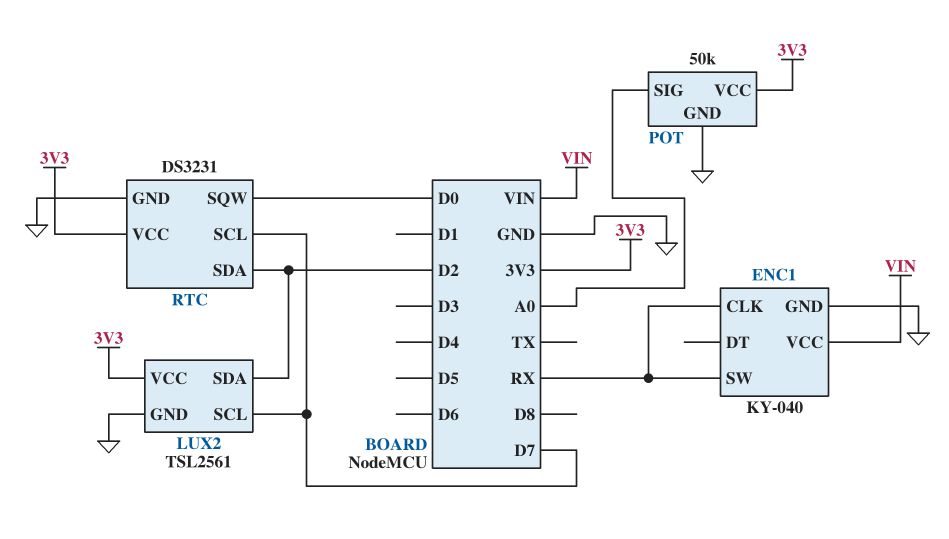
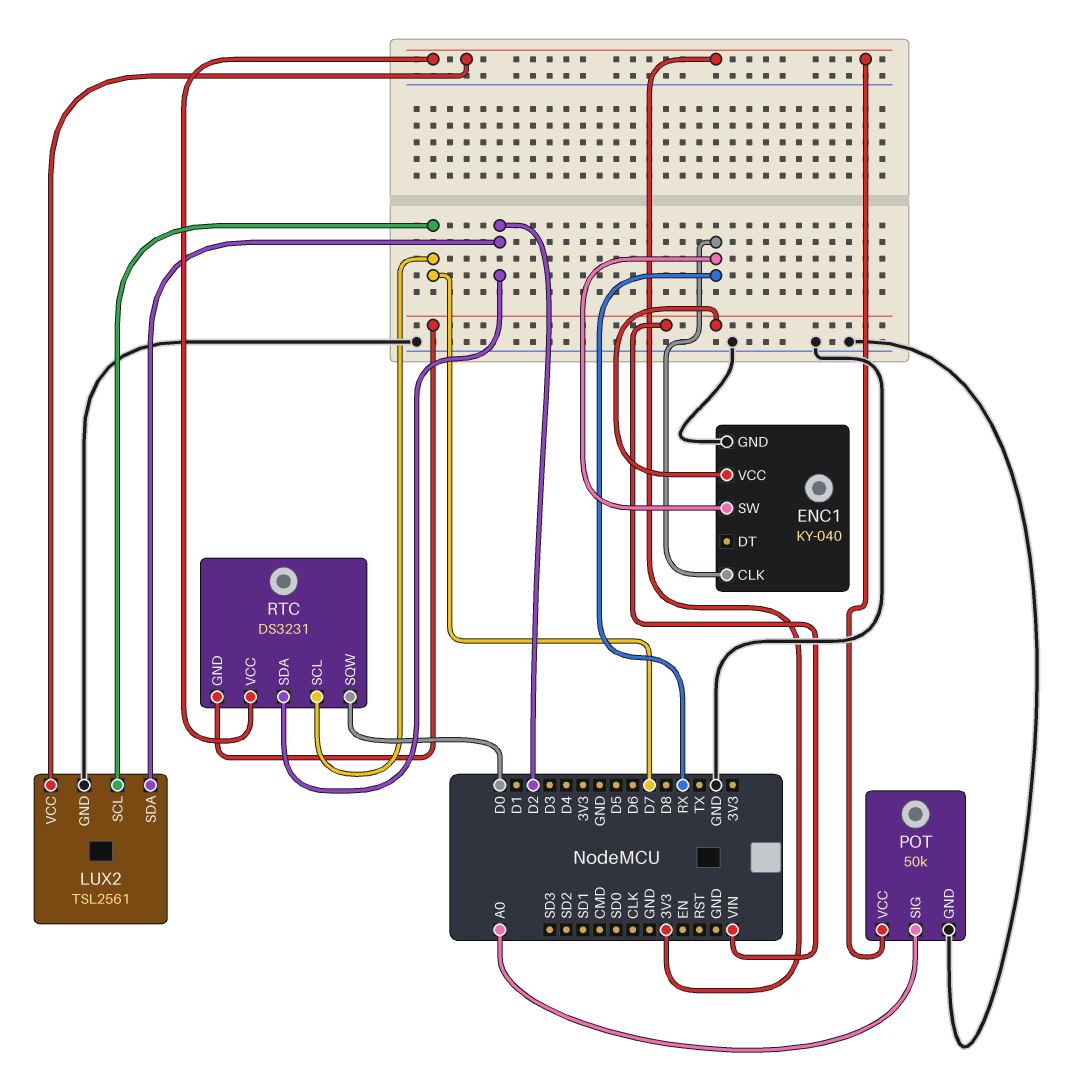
RTC pin GND: GND -> VIN

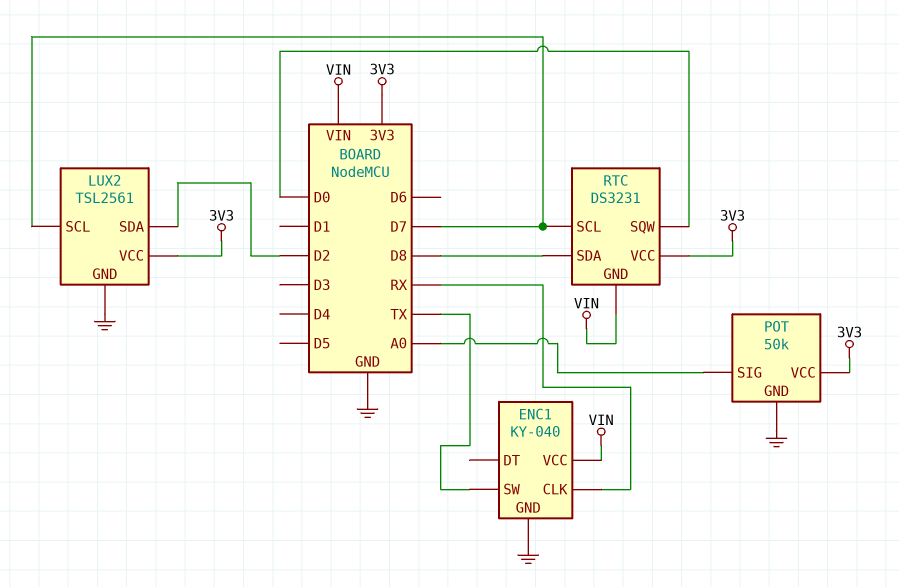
ENC1 pin SW: RX -> TX
RTC pin SDA: D2 -> D8

